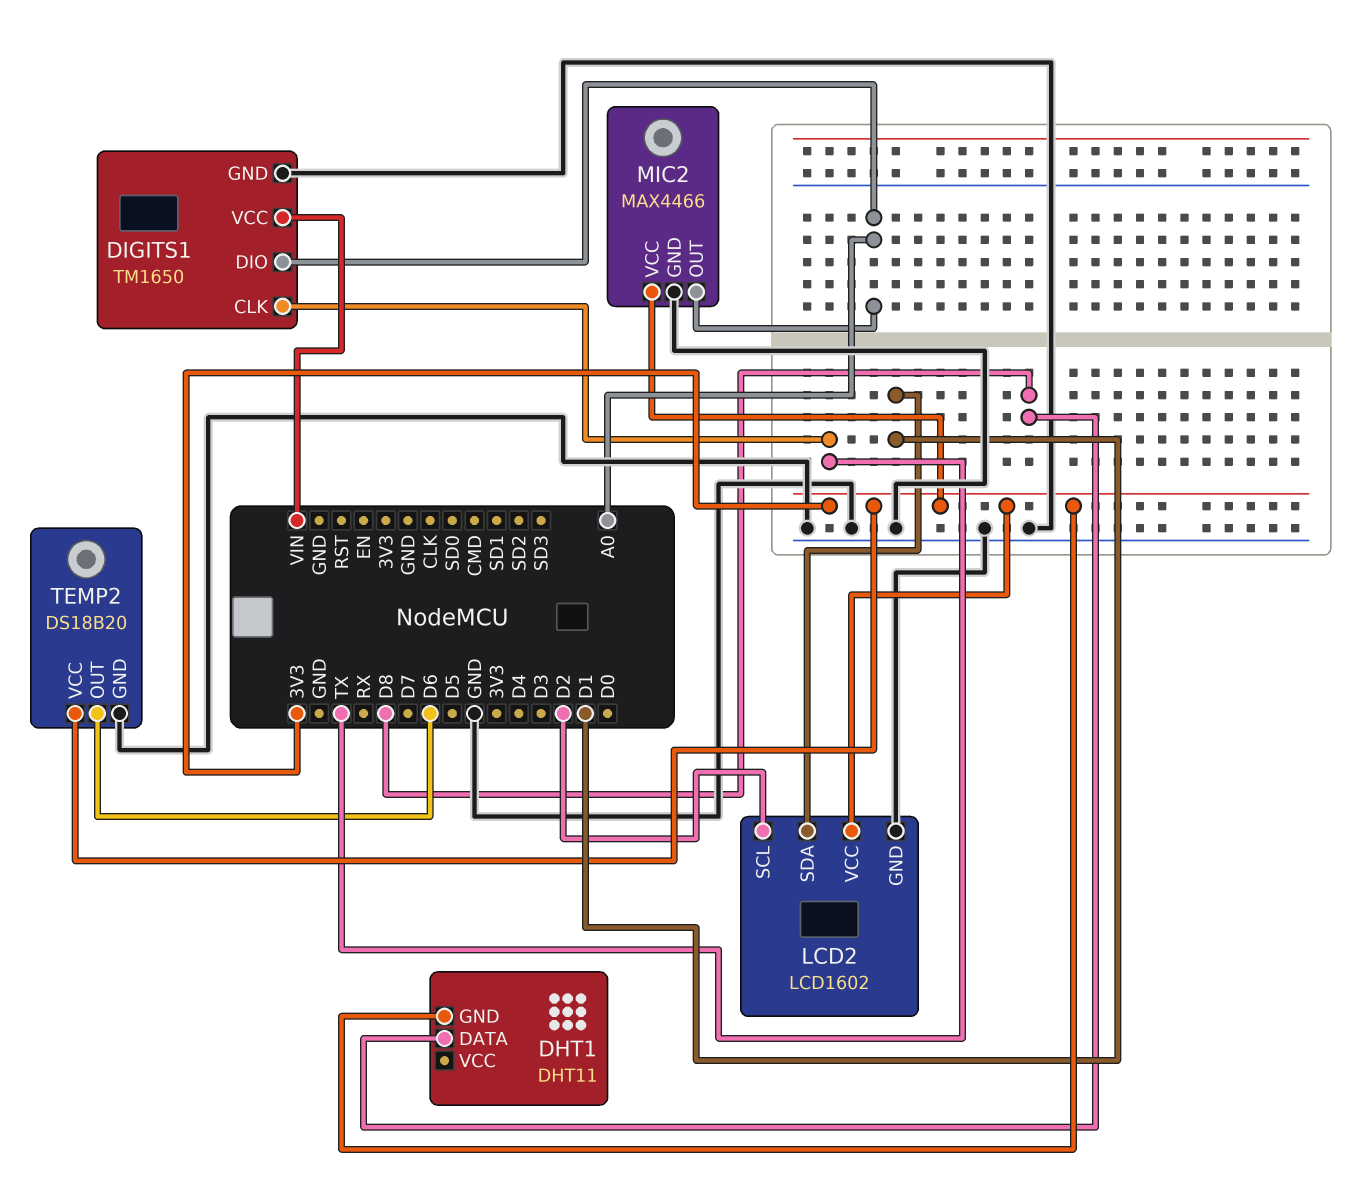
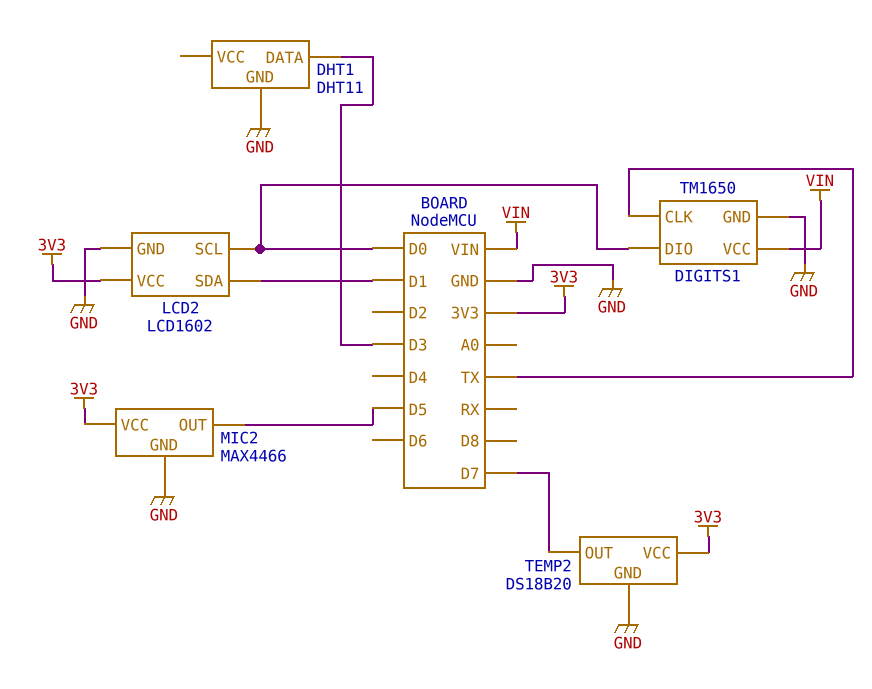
DHT1 pin DATA: D8 -> D3
DHT1 pin GND: 3V3 -> GND
DIGITS1 pin DIO: A0 -> D0
LCD2 pin SCL: D2 -> D0
MIC2 pin OUT: A0 -> D5
TEMP2 pin OUT: D6 -> D7

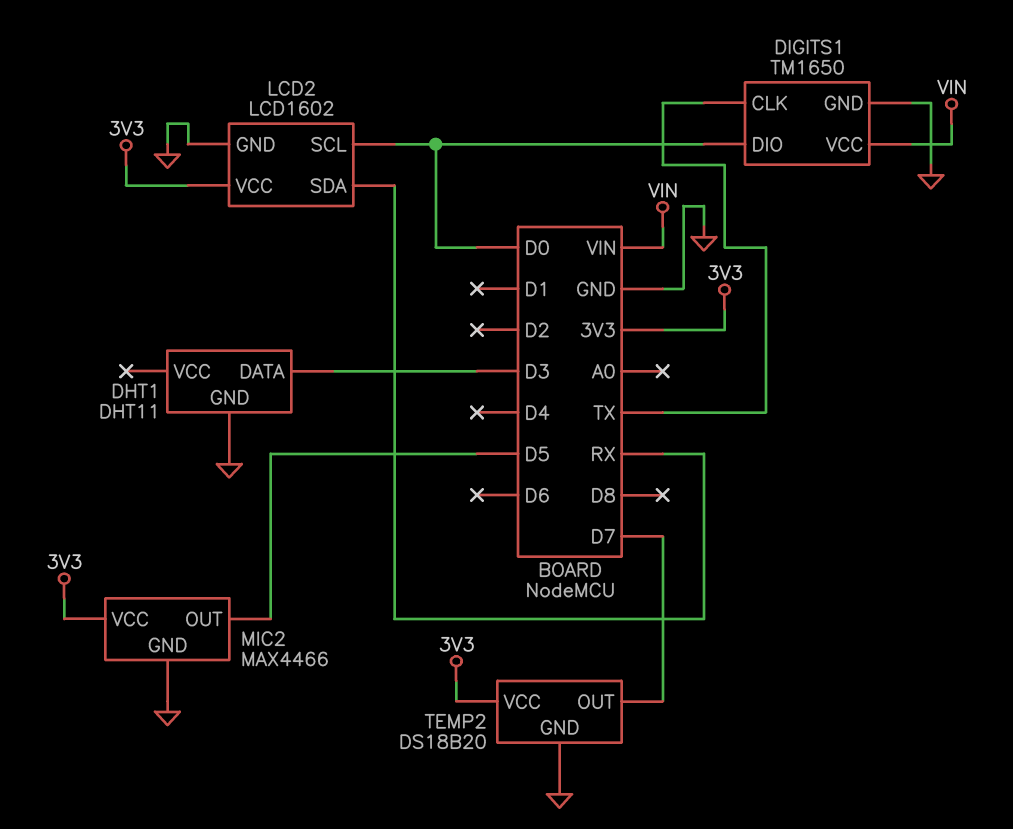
LCD2 pin SDA: D1 -> RX

